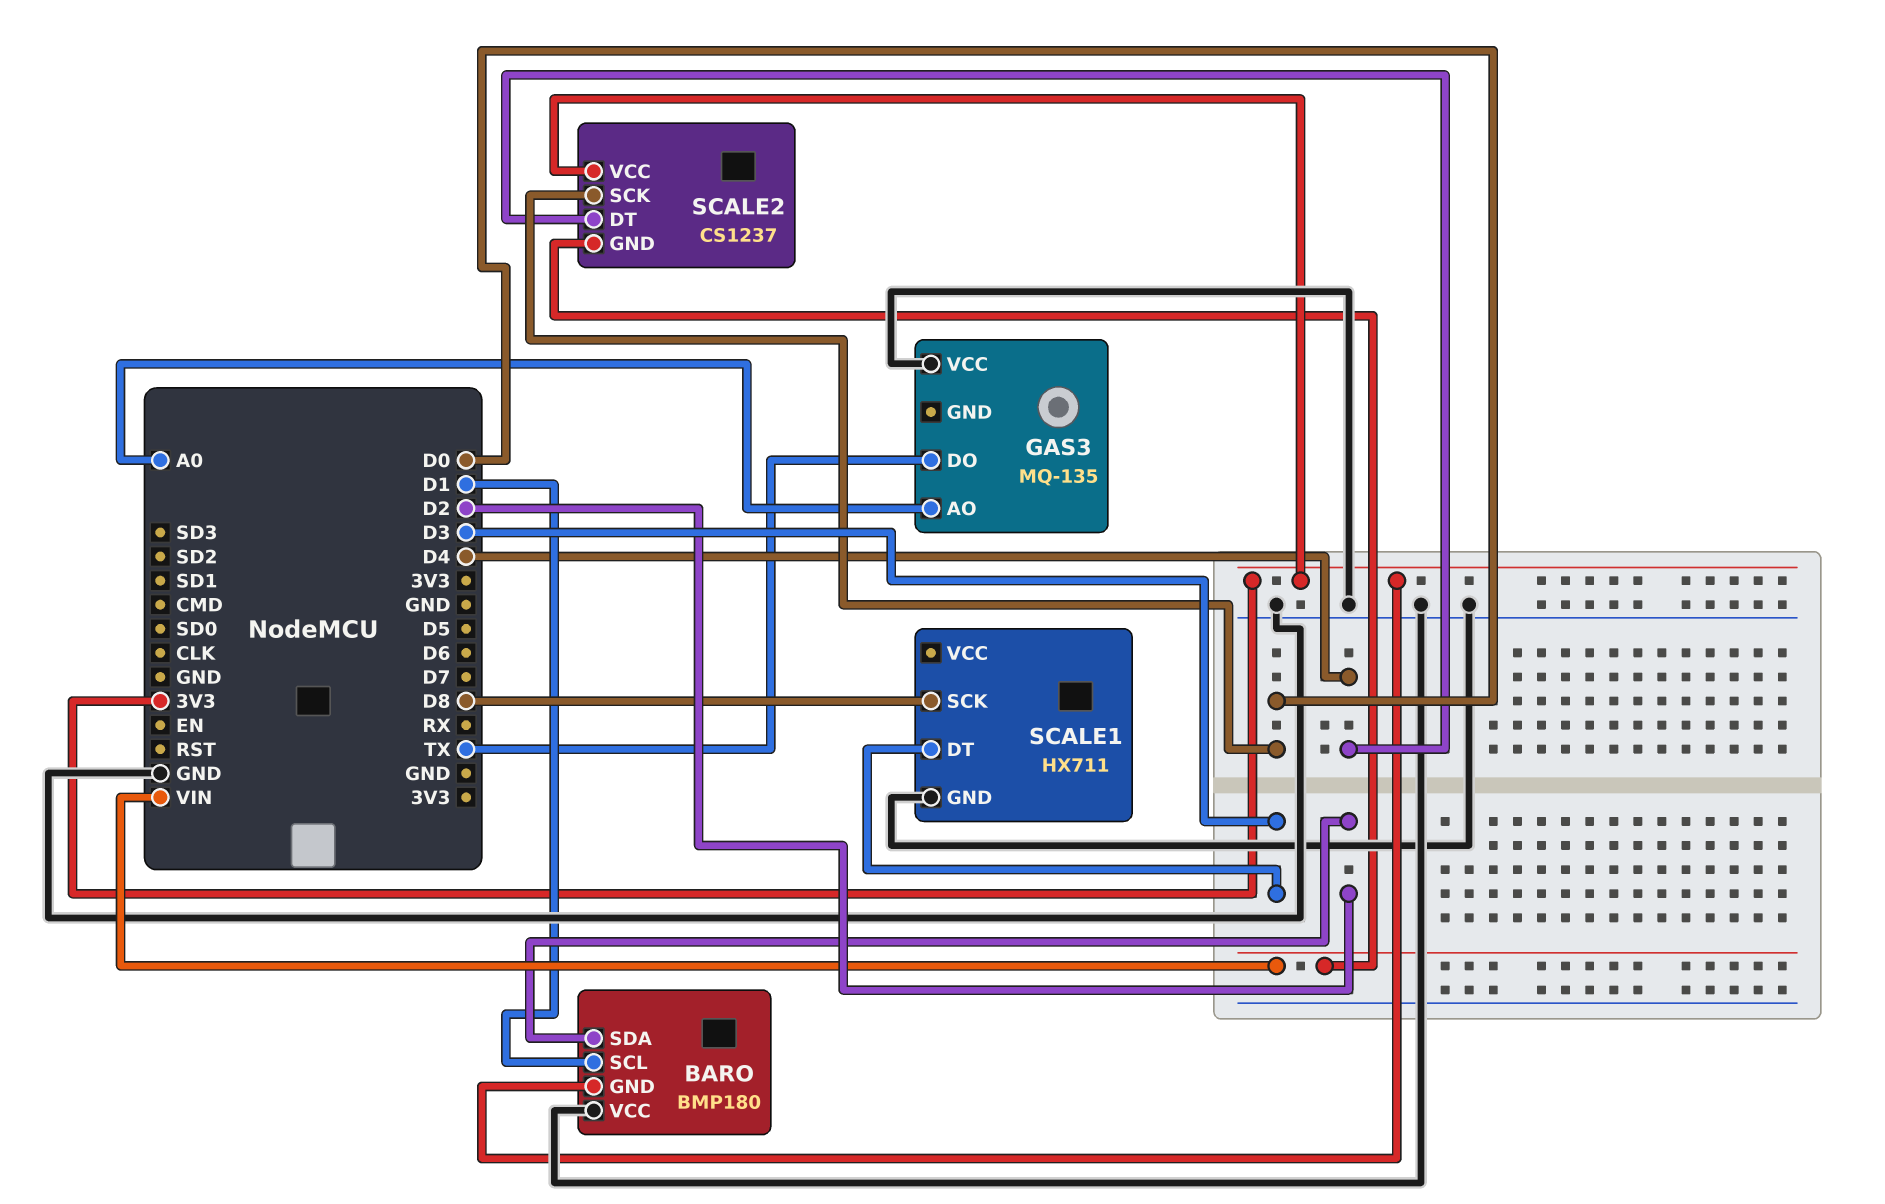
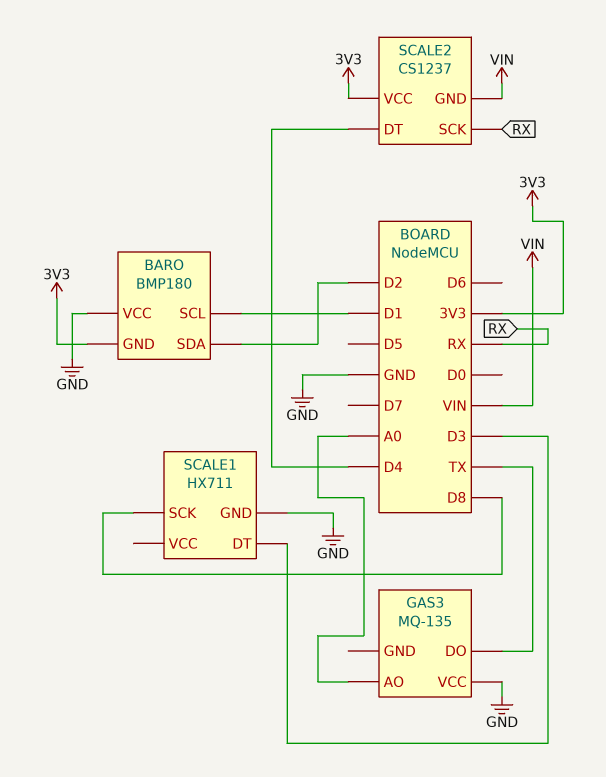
SCALE2 pin SCK: D0 -> RX

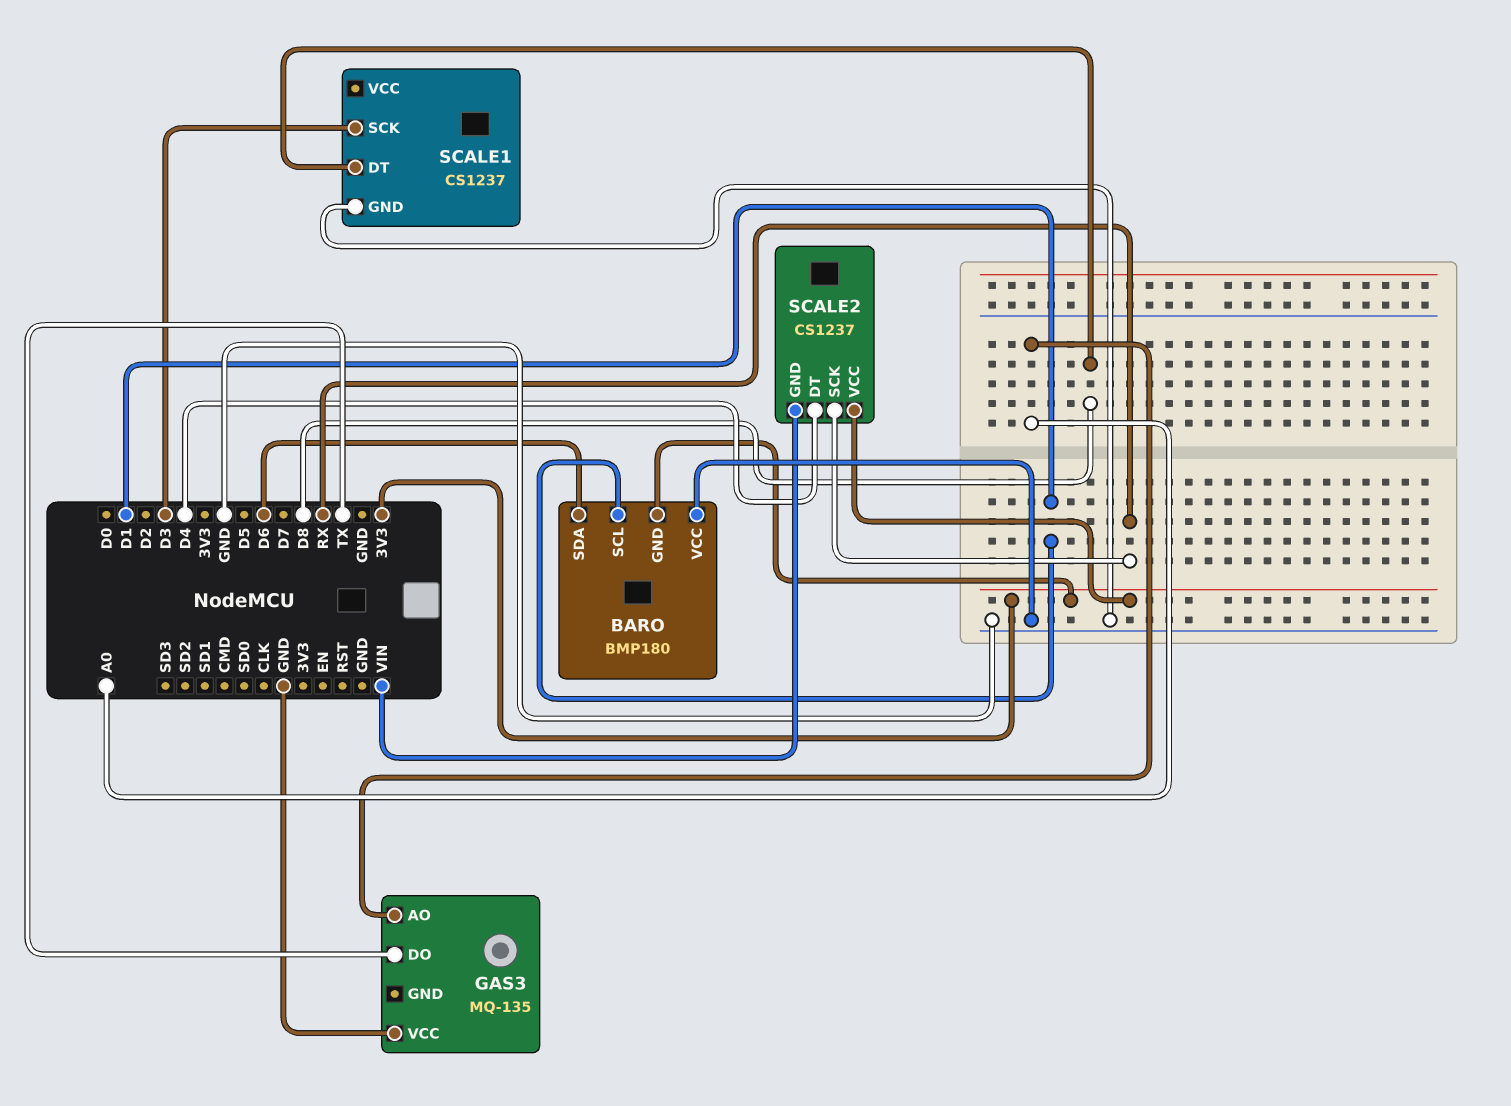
BARO pin SDA: D2 -> D6
SCALE1: HX711 -> CS1237
SCALE1 pin DT: D3 -> D8
SCALE1 pin SCK: D8 -> D3

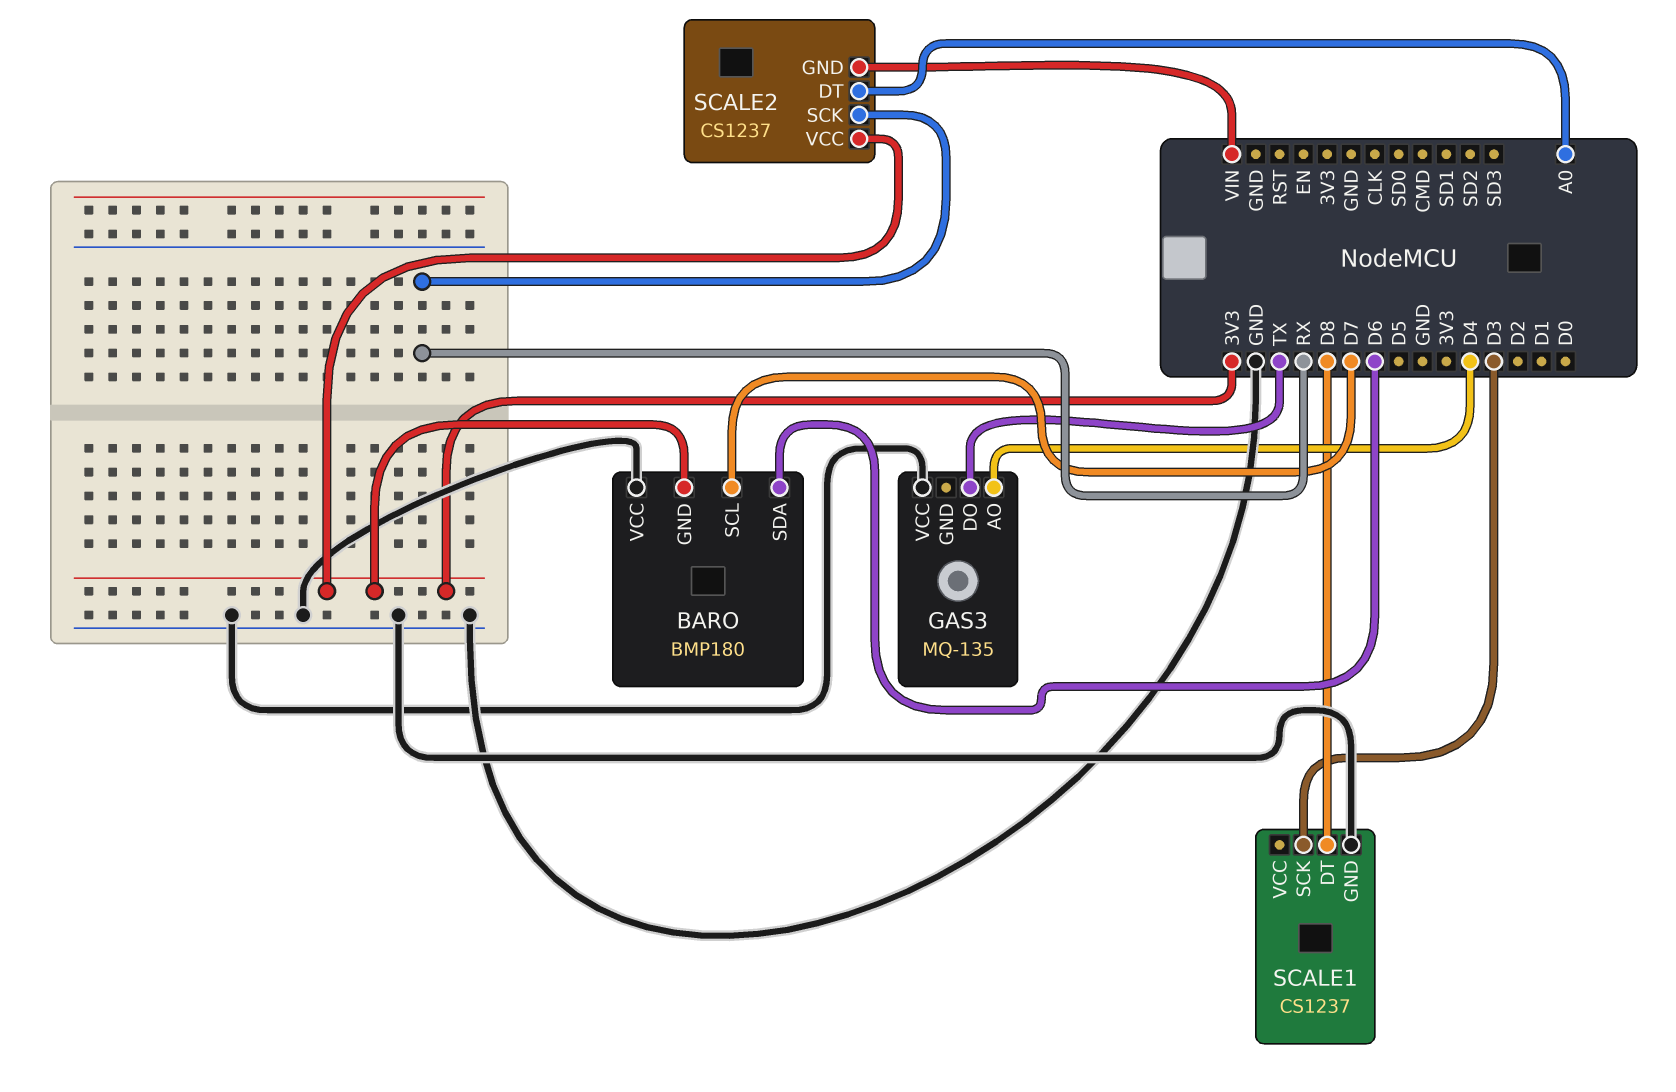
BARO pin SCL: D1 -> D7
GAS3 pin AO: A0 -> D4
SCALE2 pin DT: D4 -> A0

